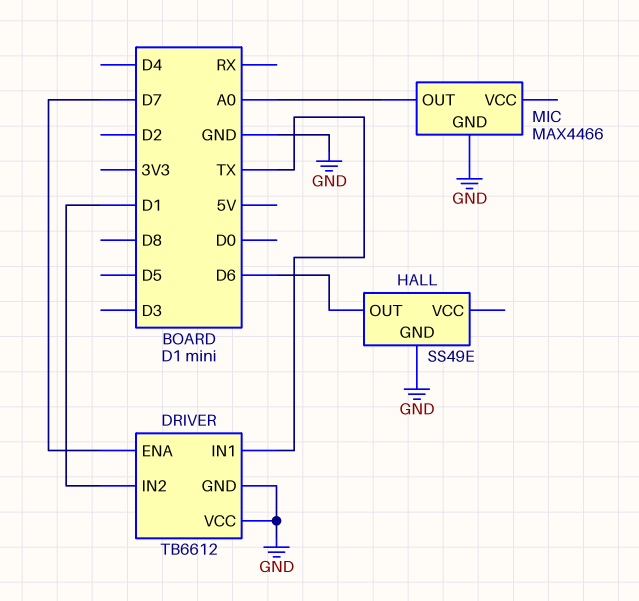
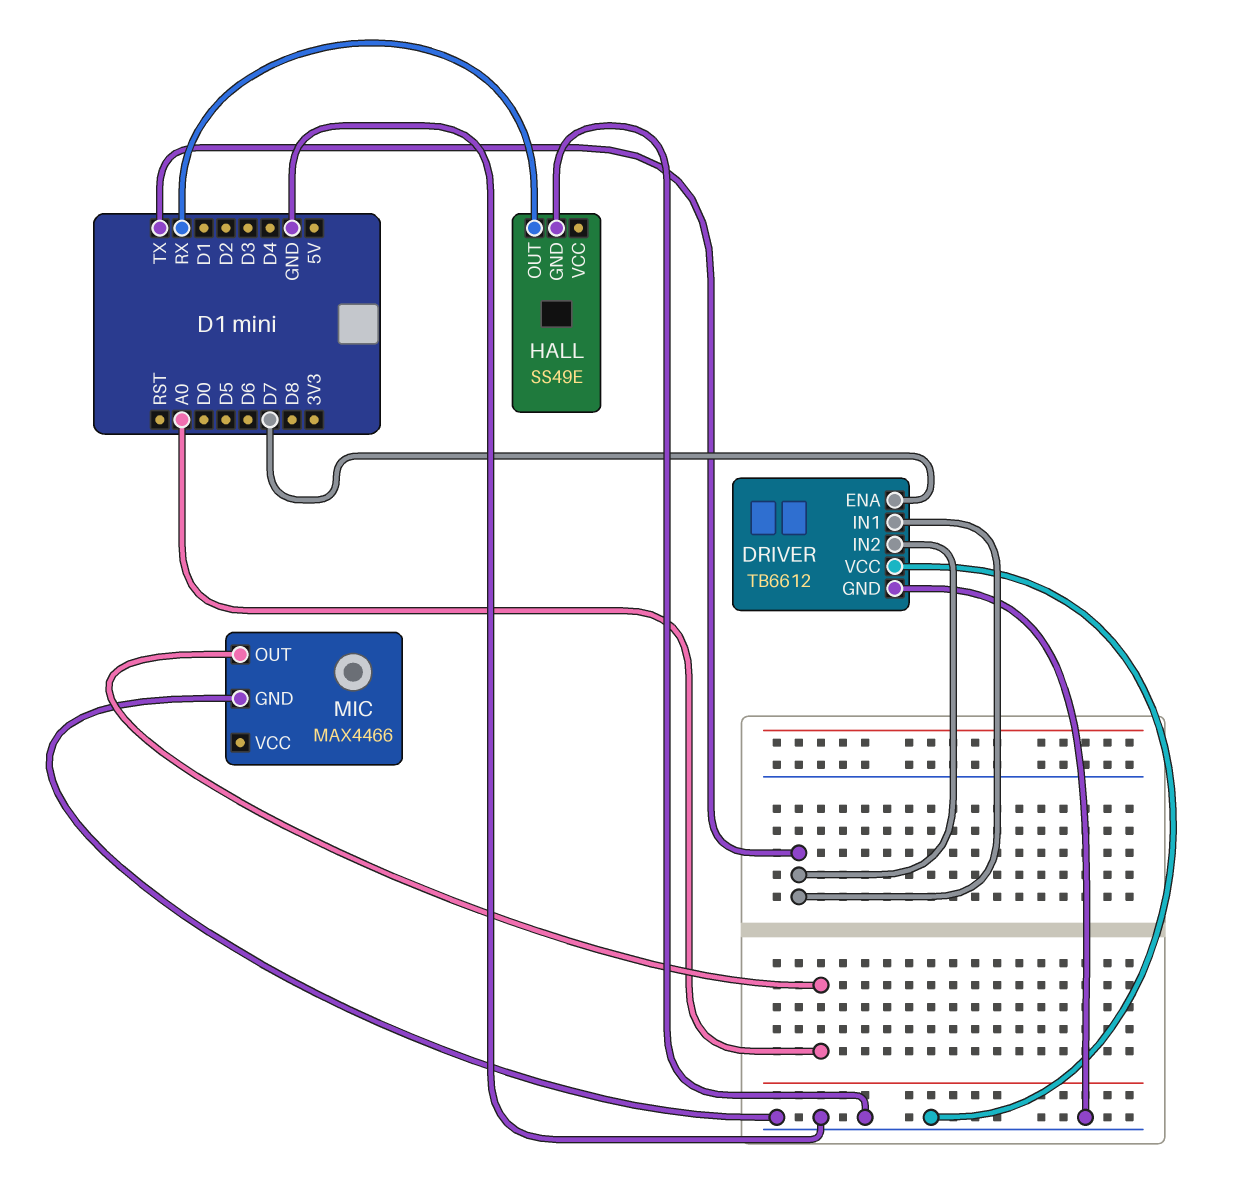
DRIVER pin IN2: D1 -> TX
HALL pin OUT: D6 -> RX

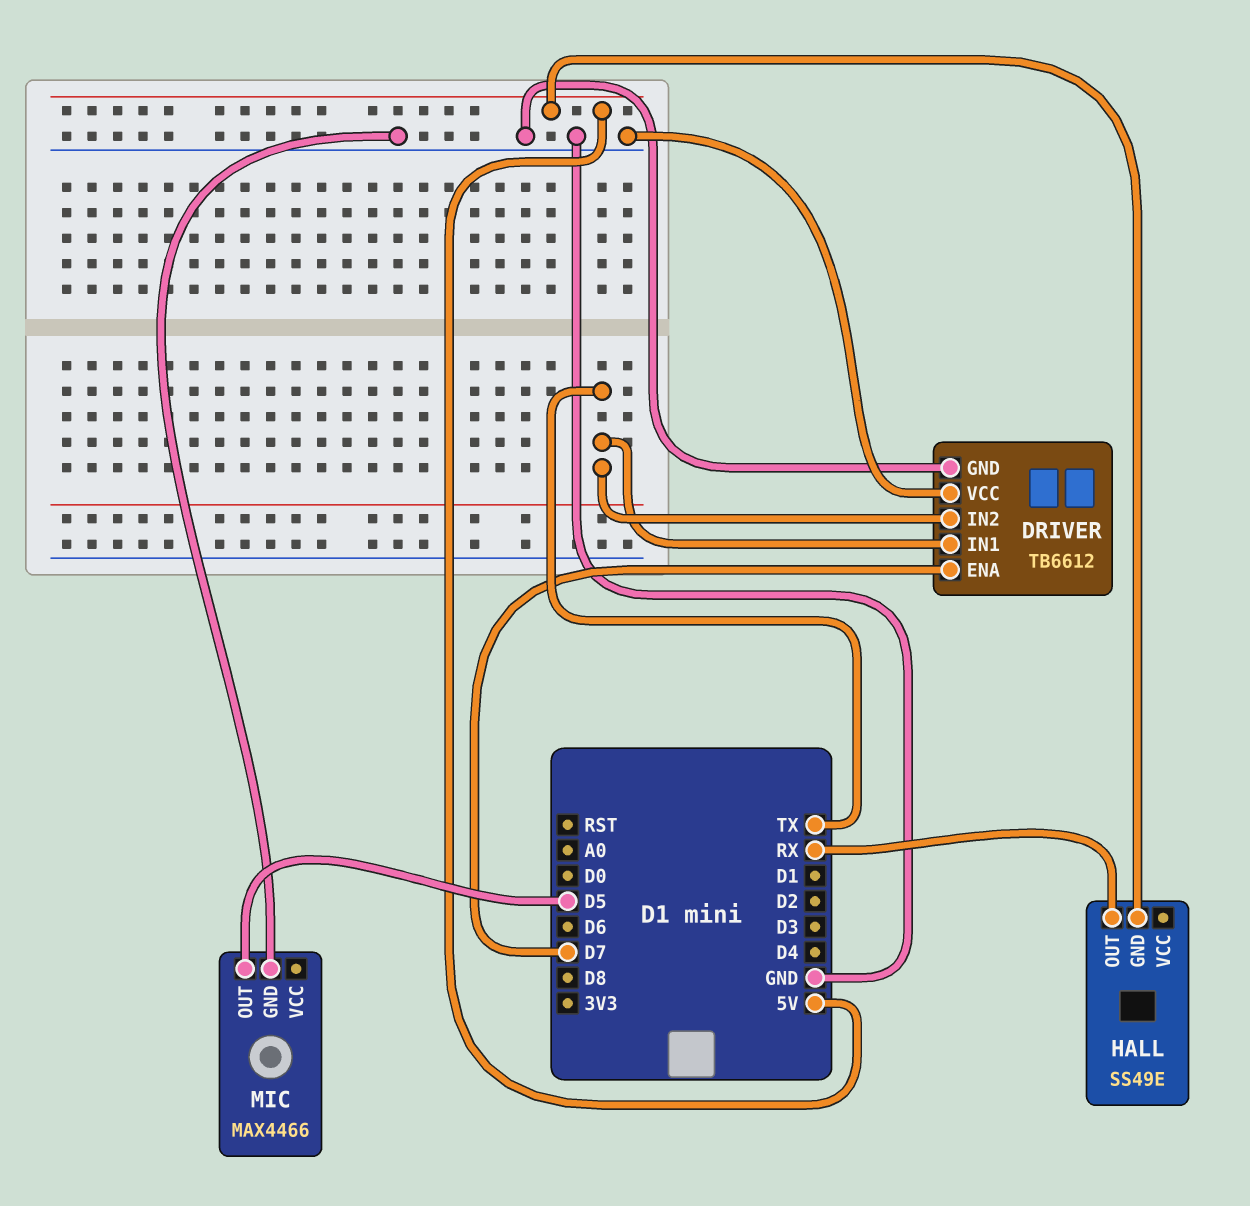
HALL pin GND: GND -> 5V
MIC pin OUT: A0 -> D5

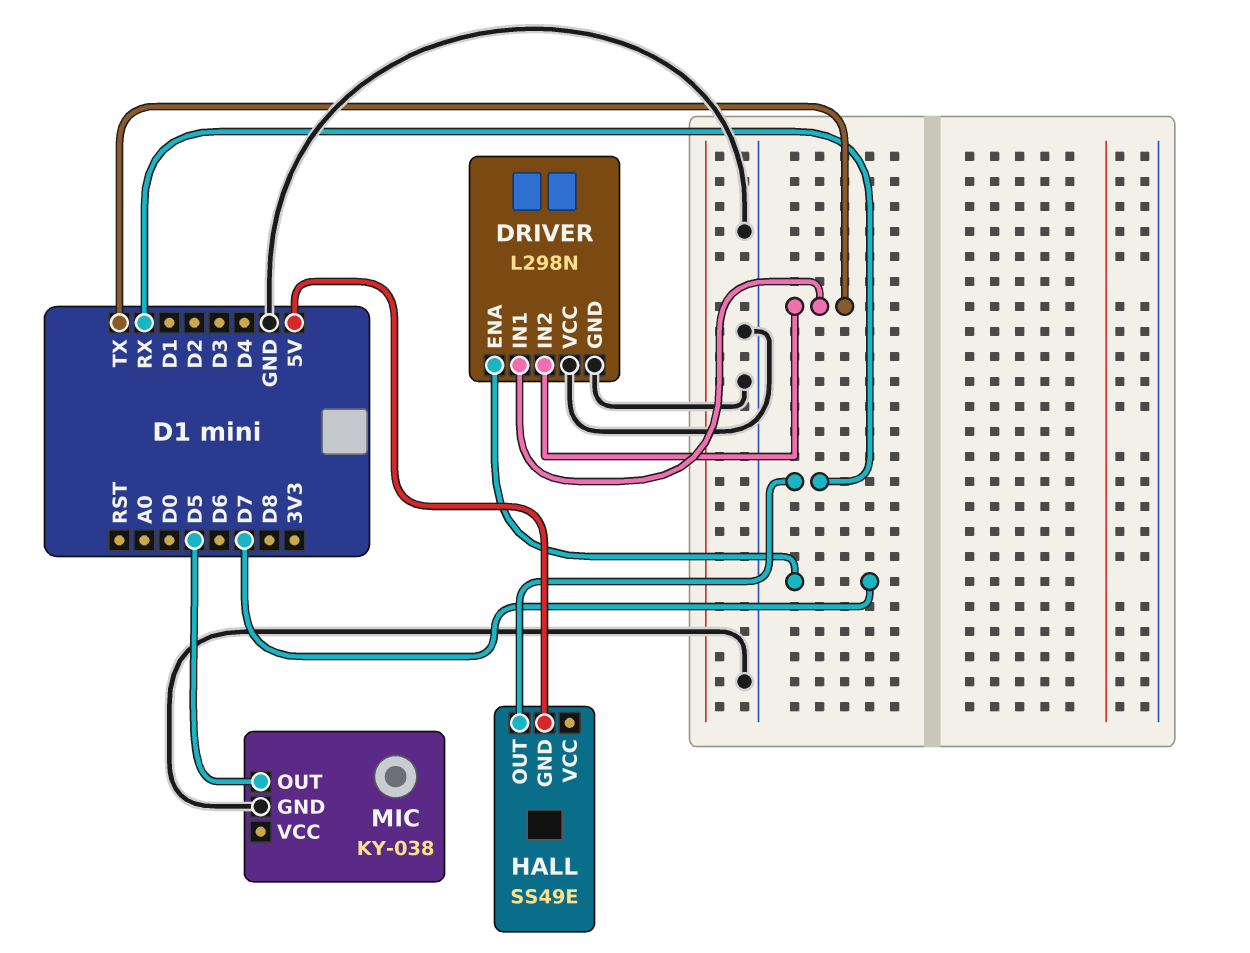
DRIVER: TB6612 -> L298N
MIC: MAX4466 -> KY-038

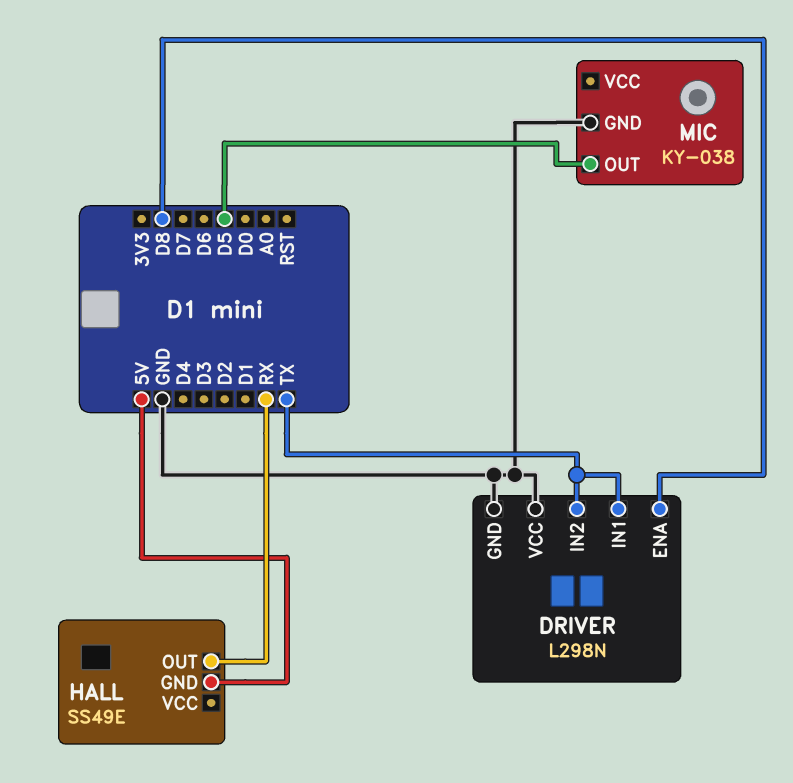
DRIVER pin ENA: D7 -> D8

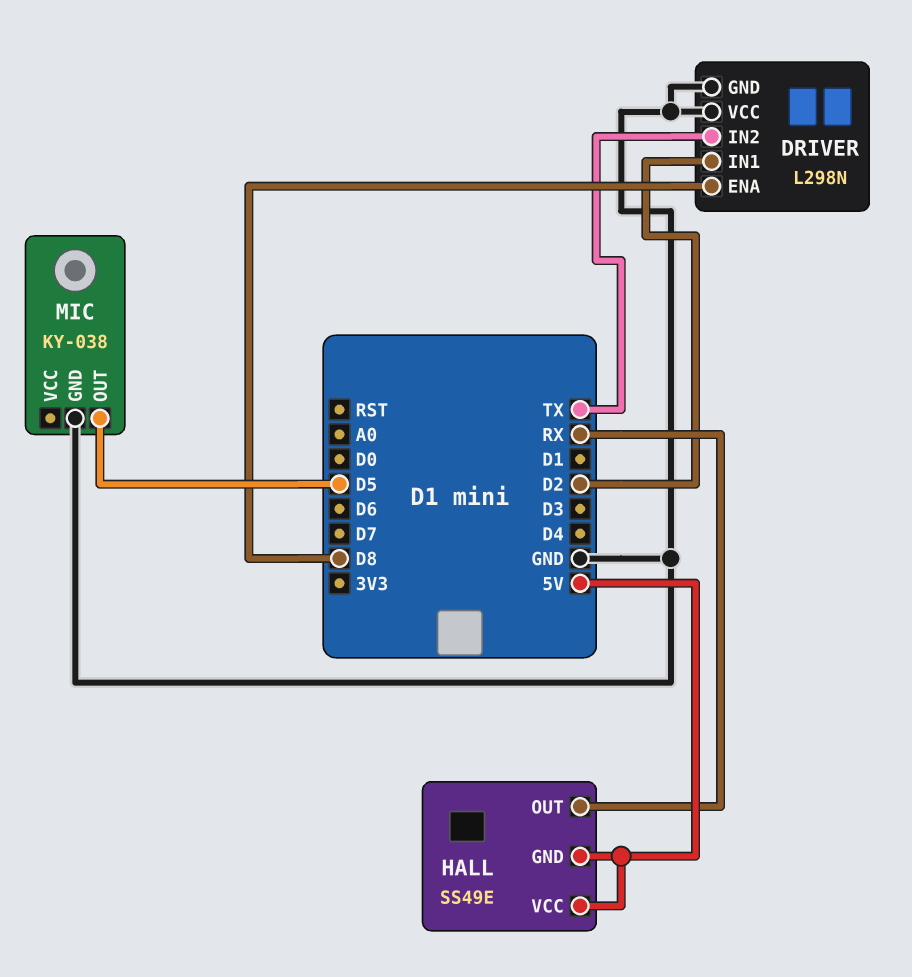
DRIVER pin IN1: TX -> D2
HALL pin VCC: none -> 5V

